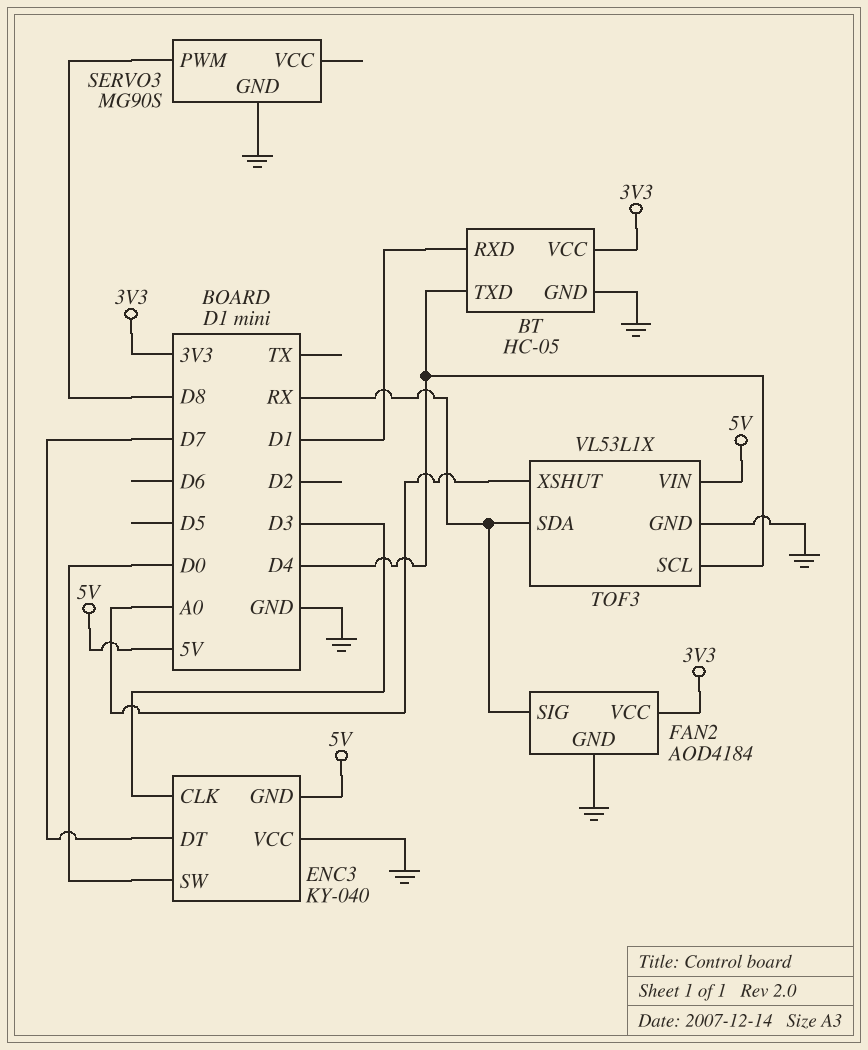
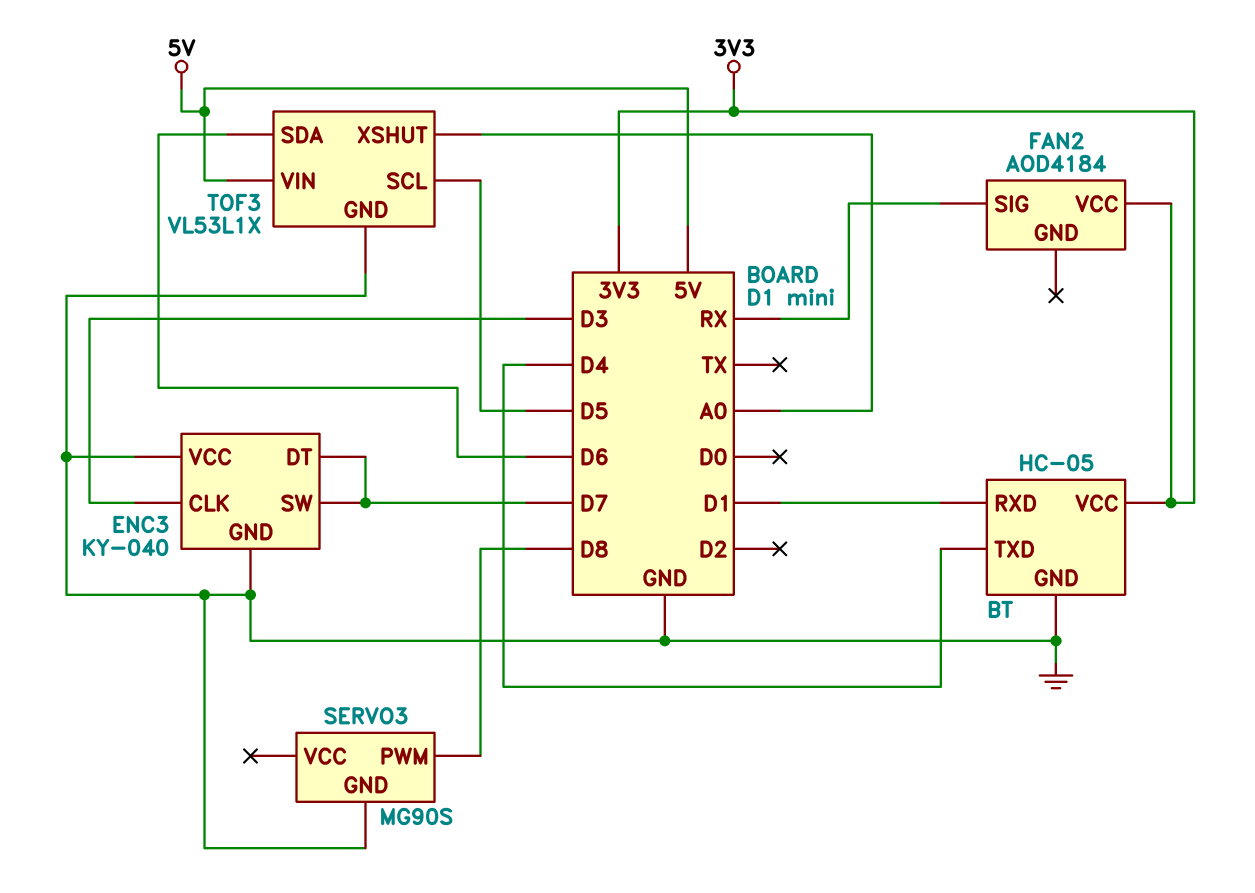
ENC3 pin GND: 5V -> GND
ENC3 pin SW: D0 -> D7
FAN2 pin GND: GND -> none
TOF3 pin SCL: D4 -> D5
TOF3 pin SDA: RX -> D6

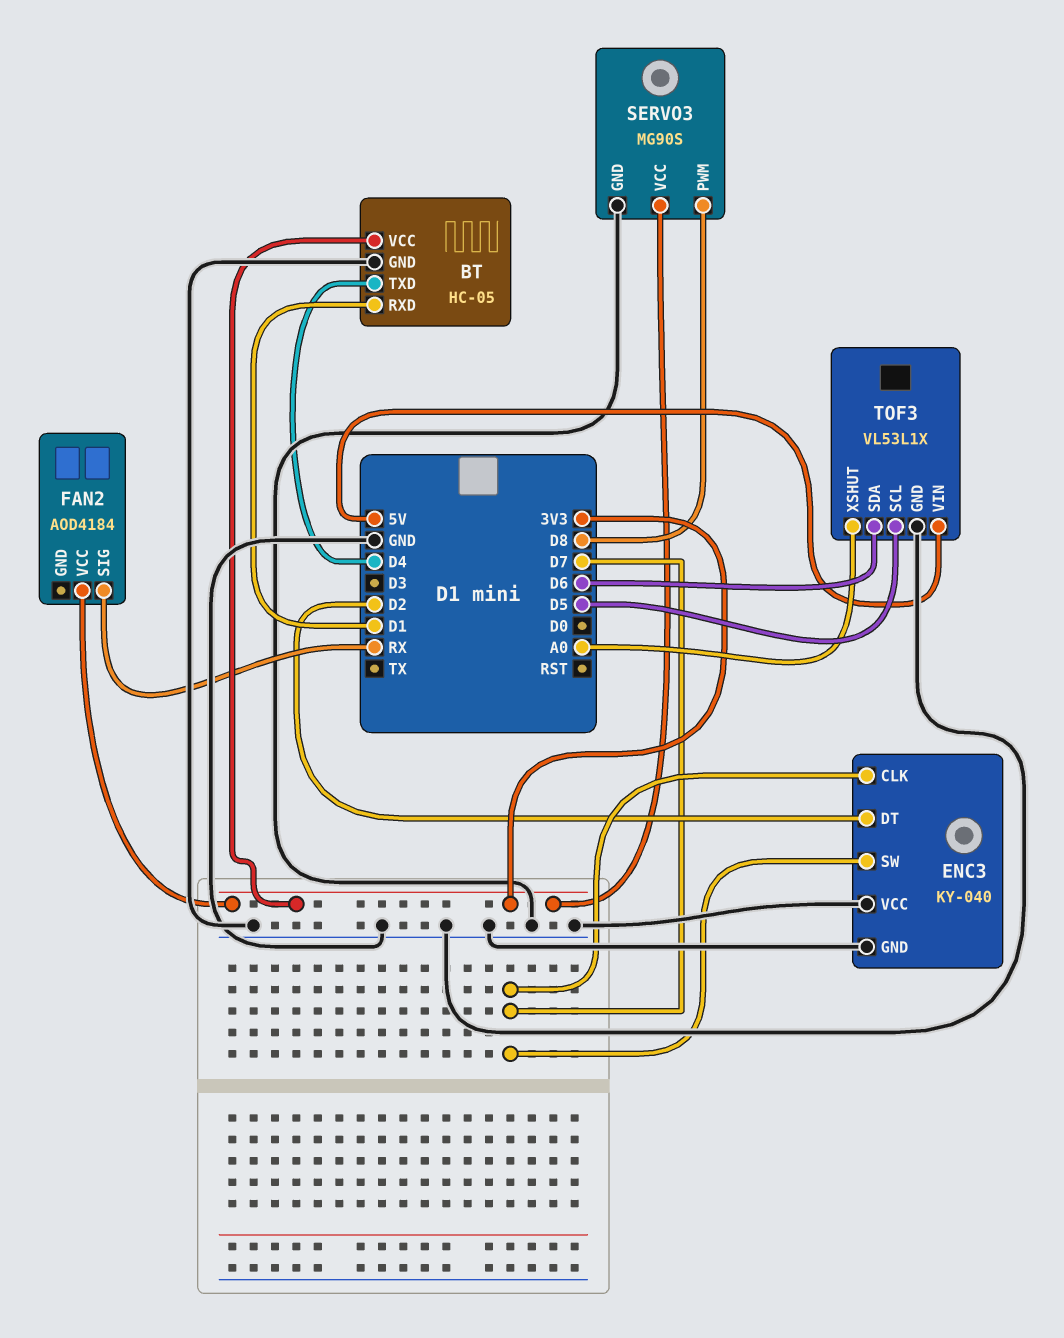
ENC3 pin CLK: D3 -> D7
ENC3 pin DT: D7 -> D2
SERVO3 pin VCC: none -> 3V3

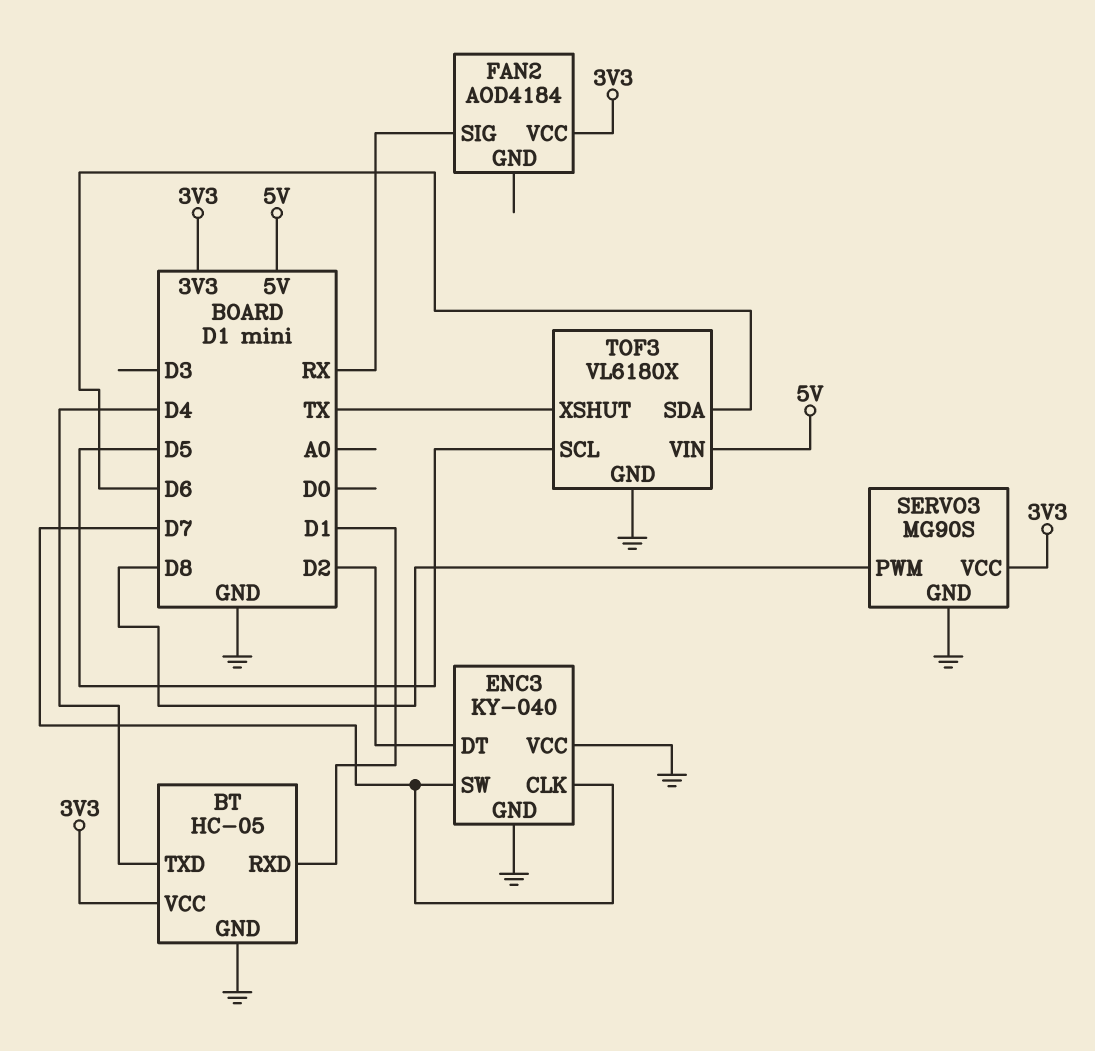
TOF3: VL53L1X -> VL6180X
TOF3 pin XSHUT: A0 -> TX

